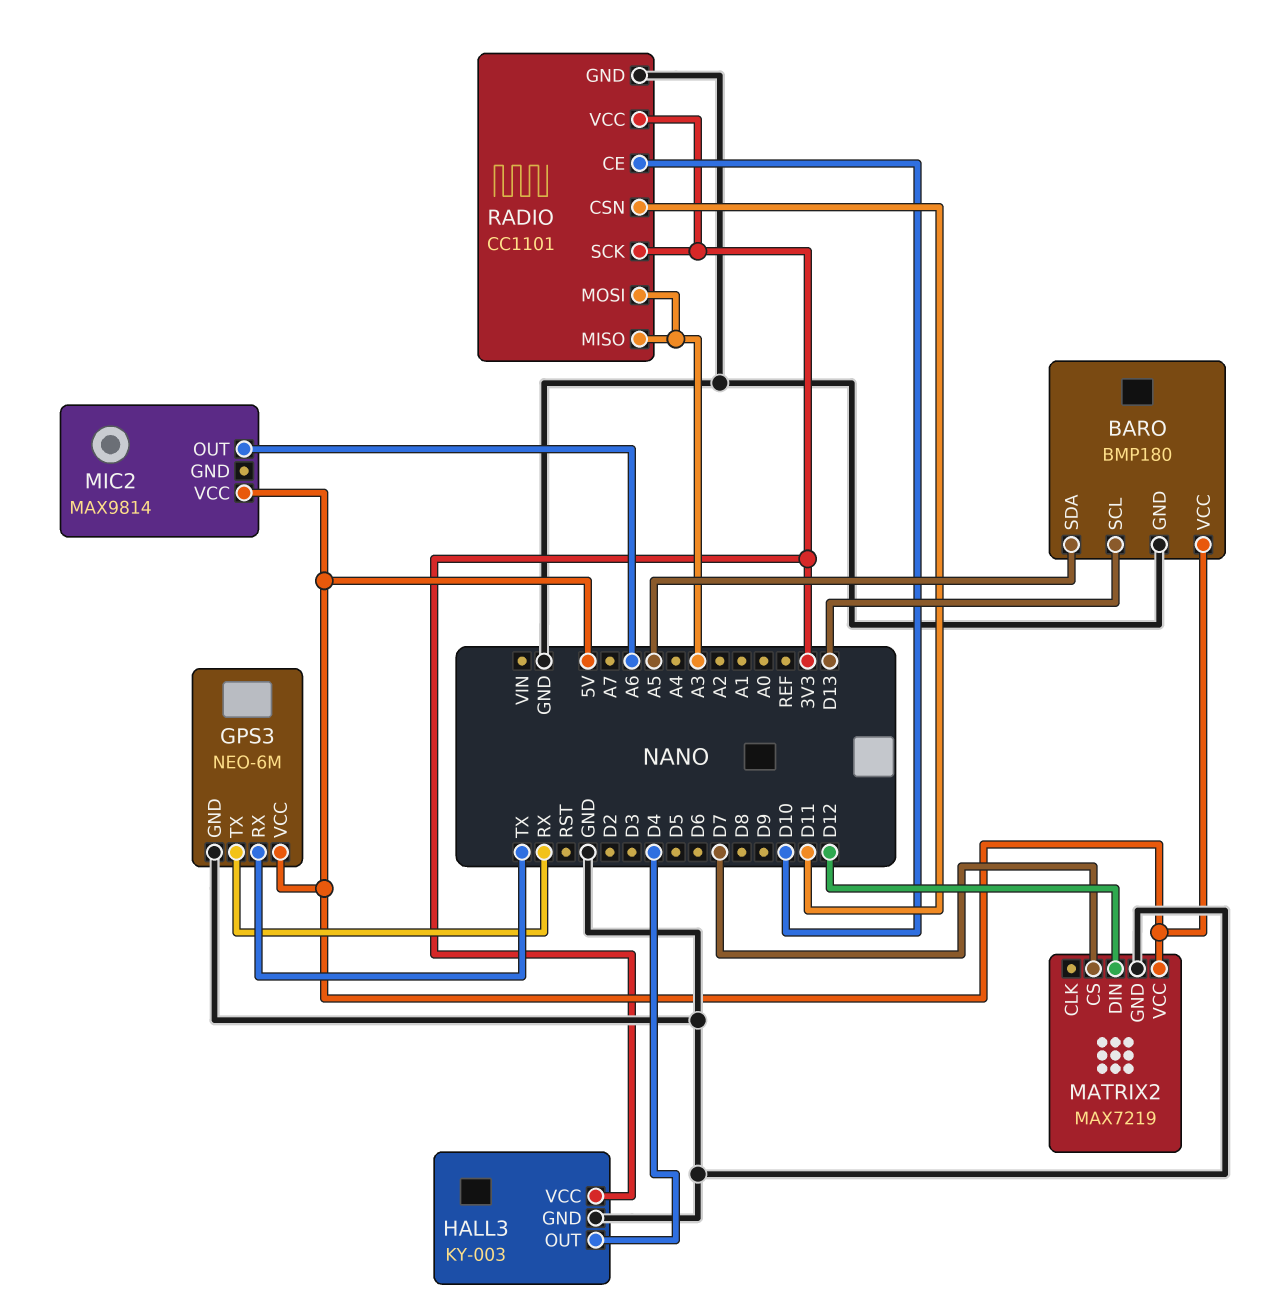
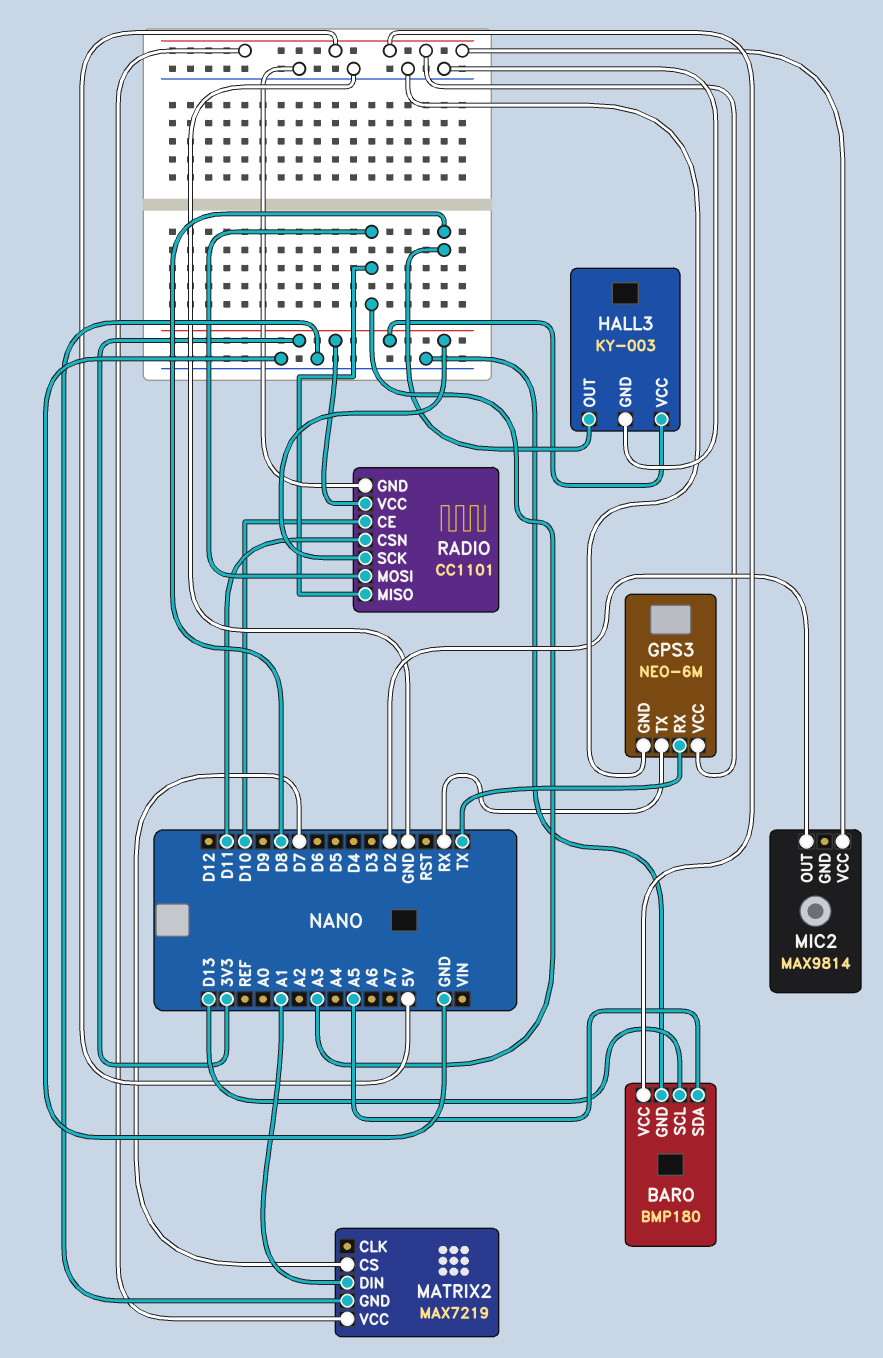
HALL3 pin OUT: D4 -> D8
MATRIX2 pin DIN: D12 -> A1
MIC2 pin OUT: A6 -> D2

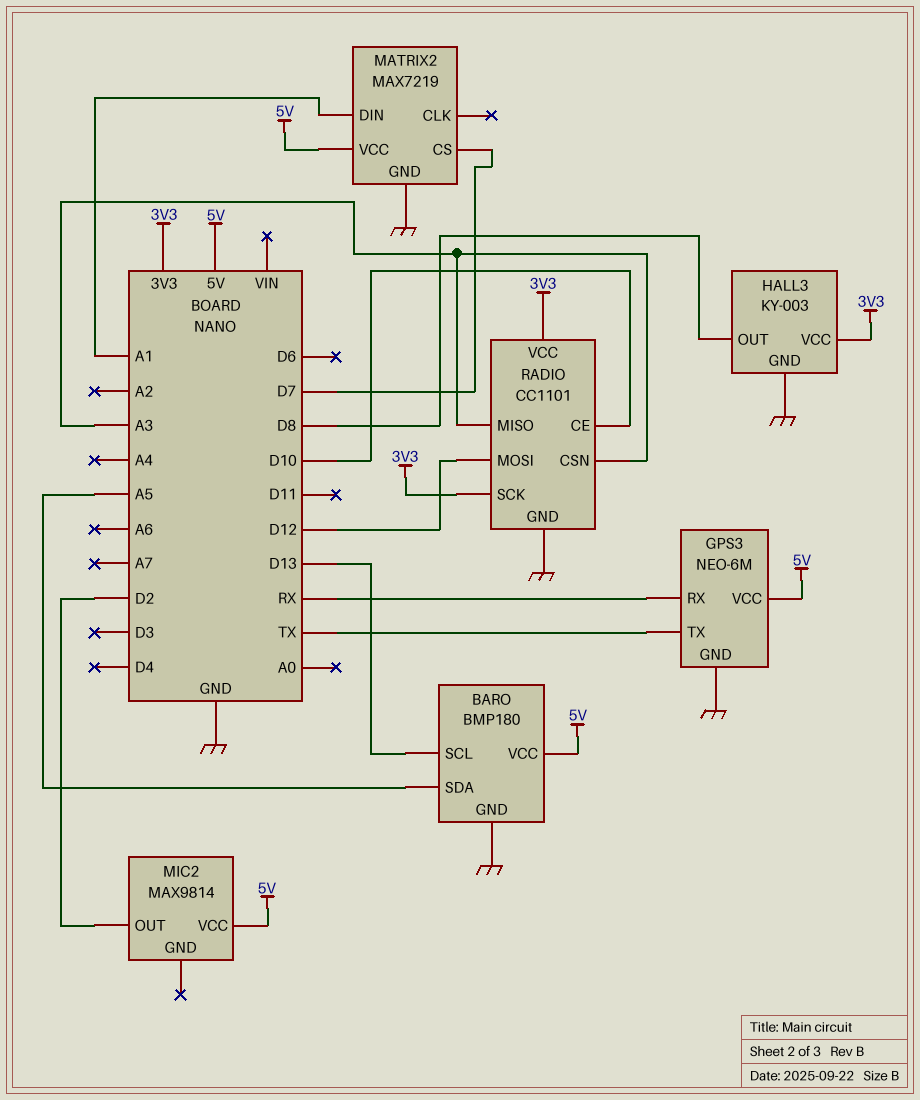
GPS3 pin RX: TX -> RX
GPS3 pin TX: RX -> TX
RADIO pin CSN: D11 -> A3
RADIO pin MOSI: A3 -> D12

